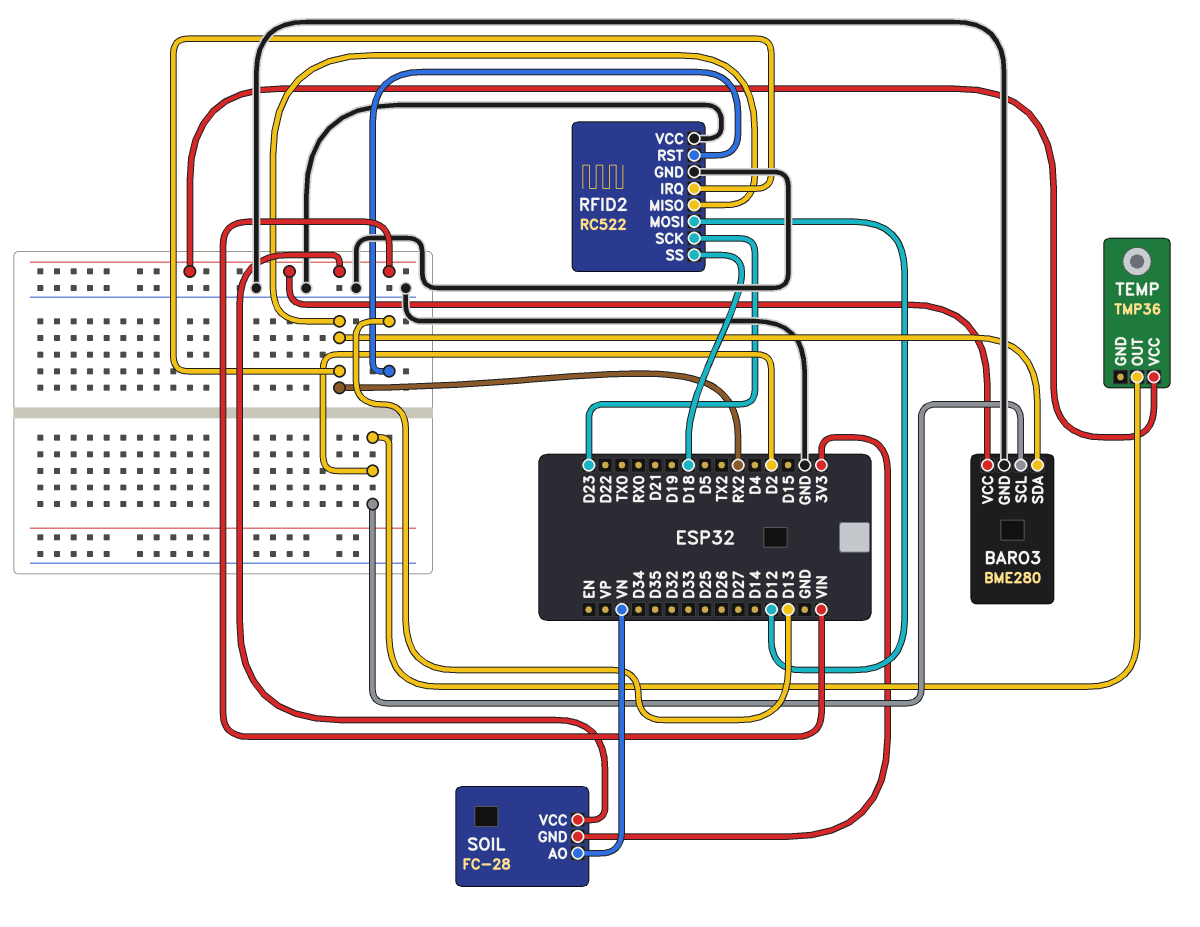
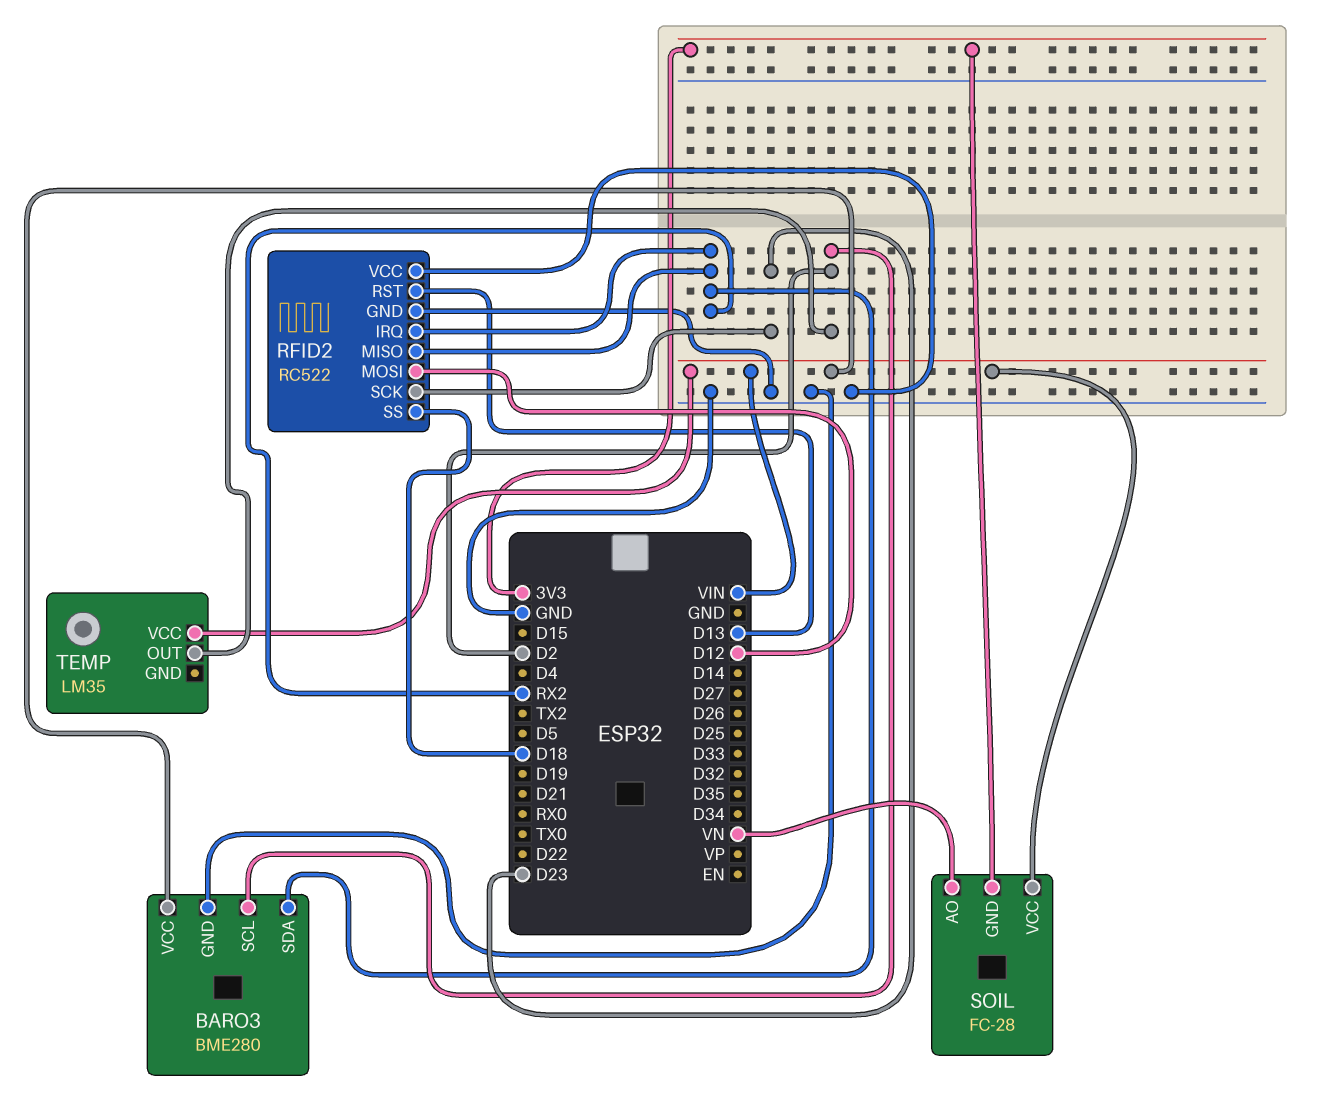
TEMP: TMP36 -> LM35

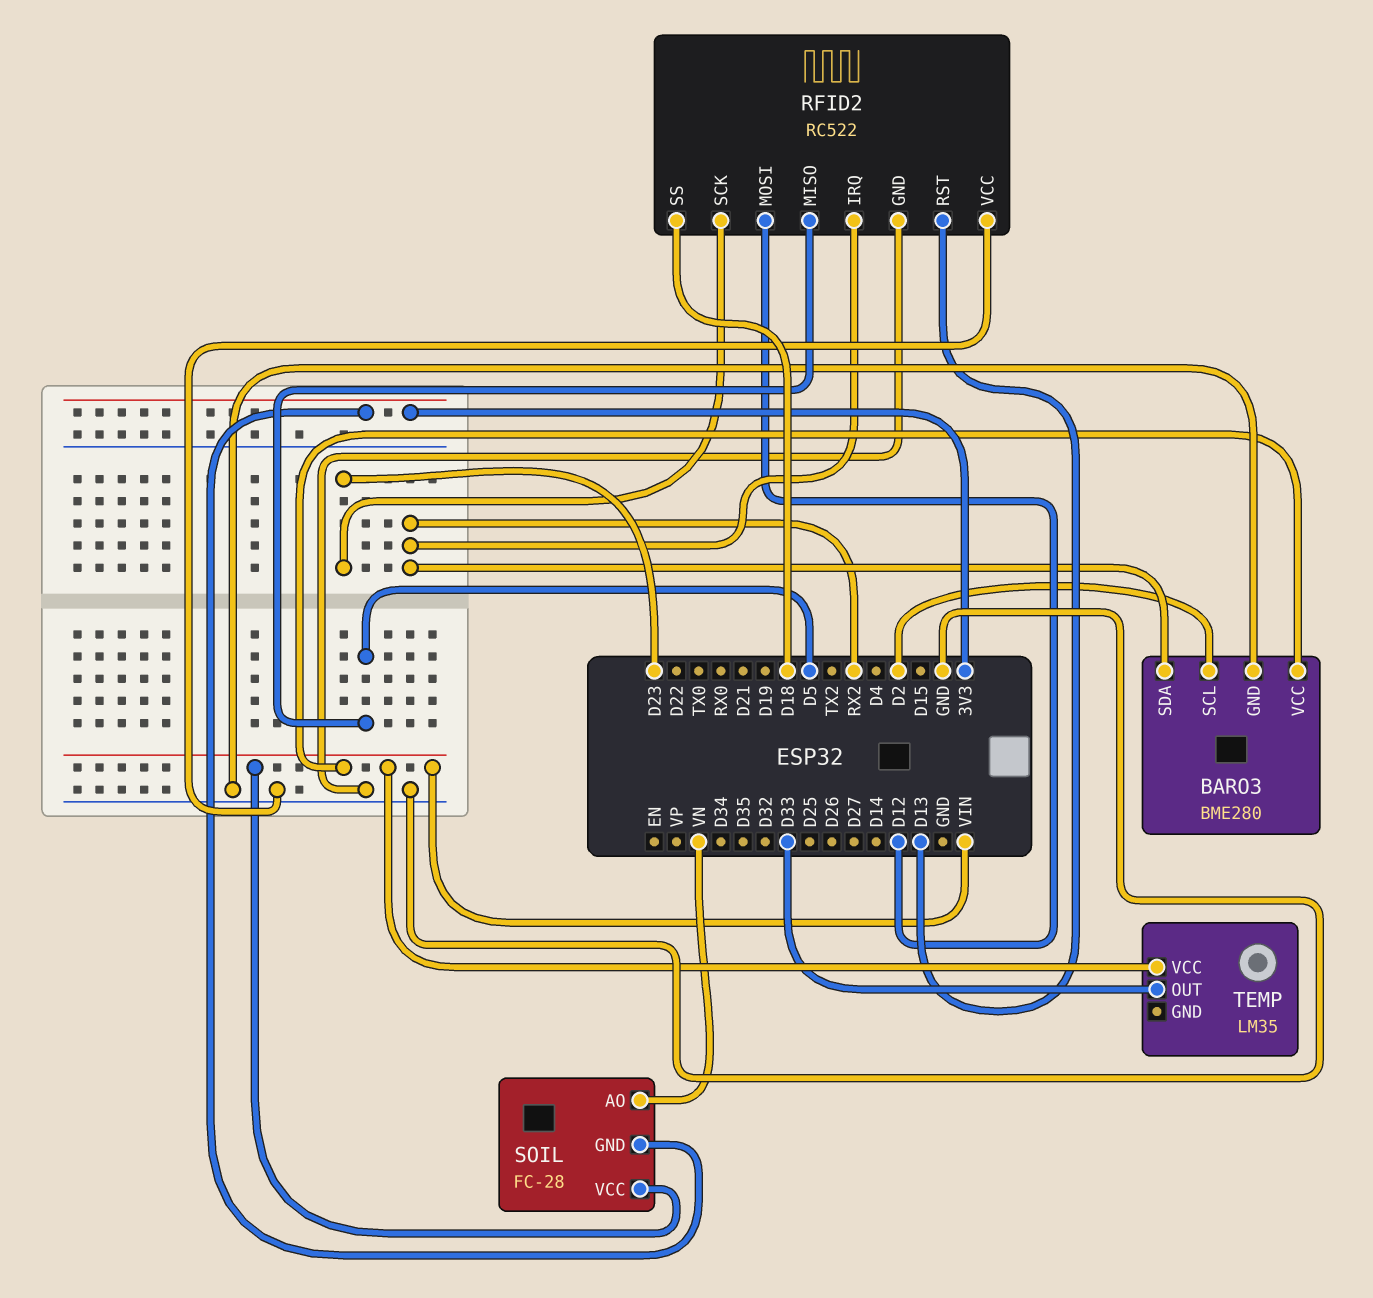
RFID2 pin MISO: RX2 -> D5
TEMP pin OUT: D2 -> D33

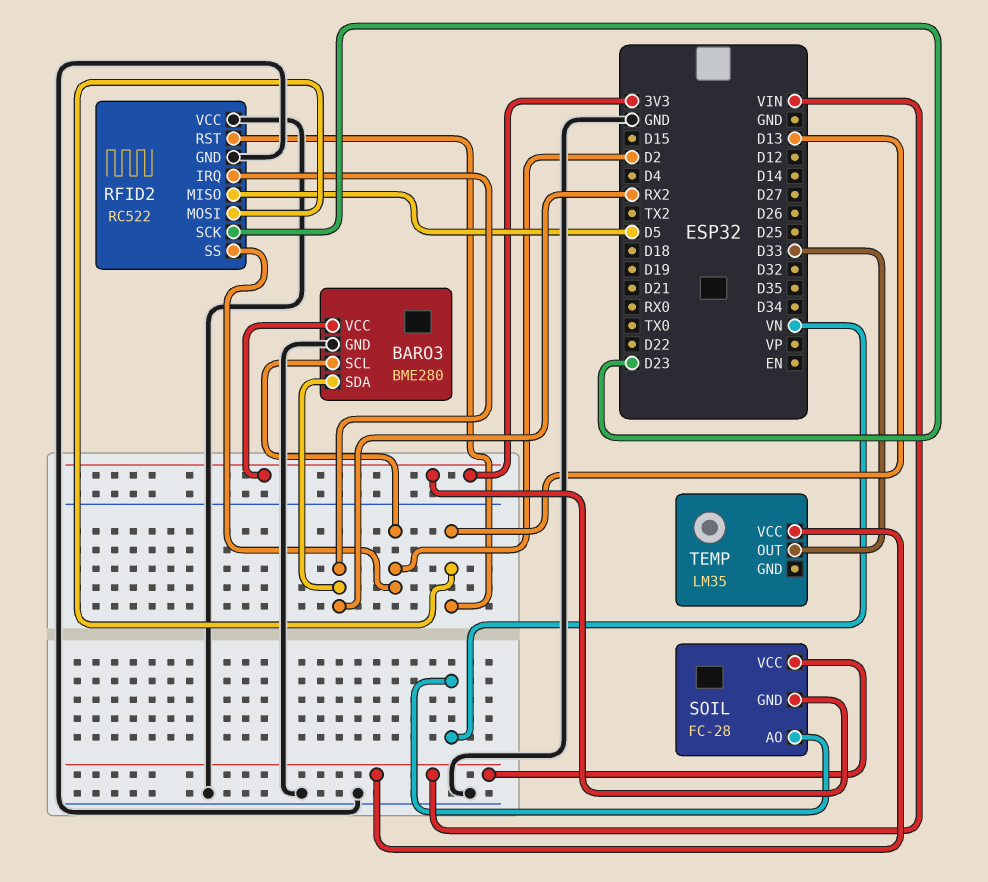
BARO3 pin VCC: VIN -> 3V3
RFID2 pin MOSI: D12 -> D13
RFID2 pin SS: D18 -> D2

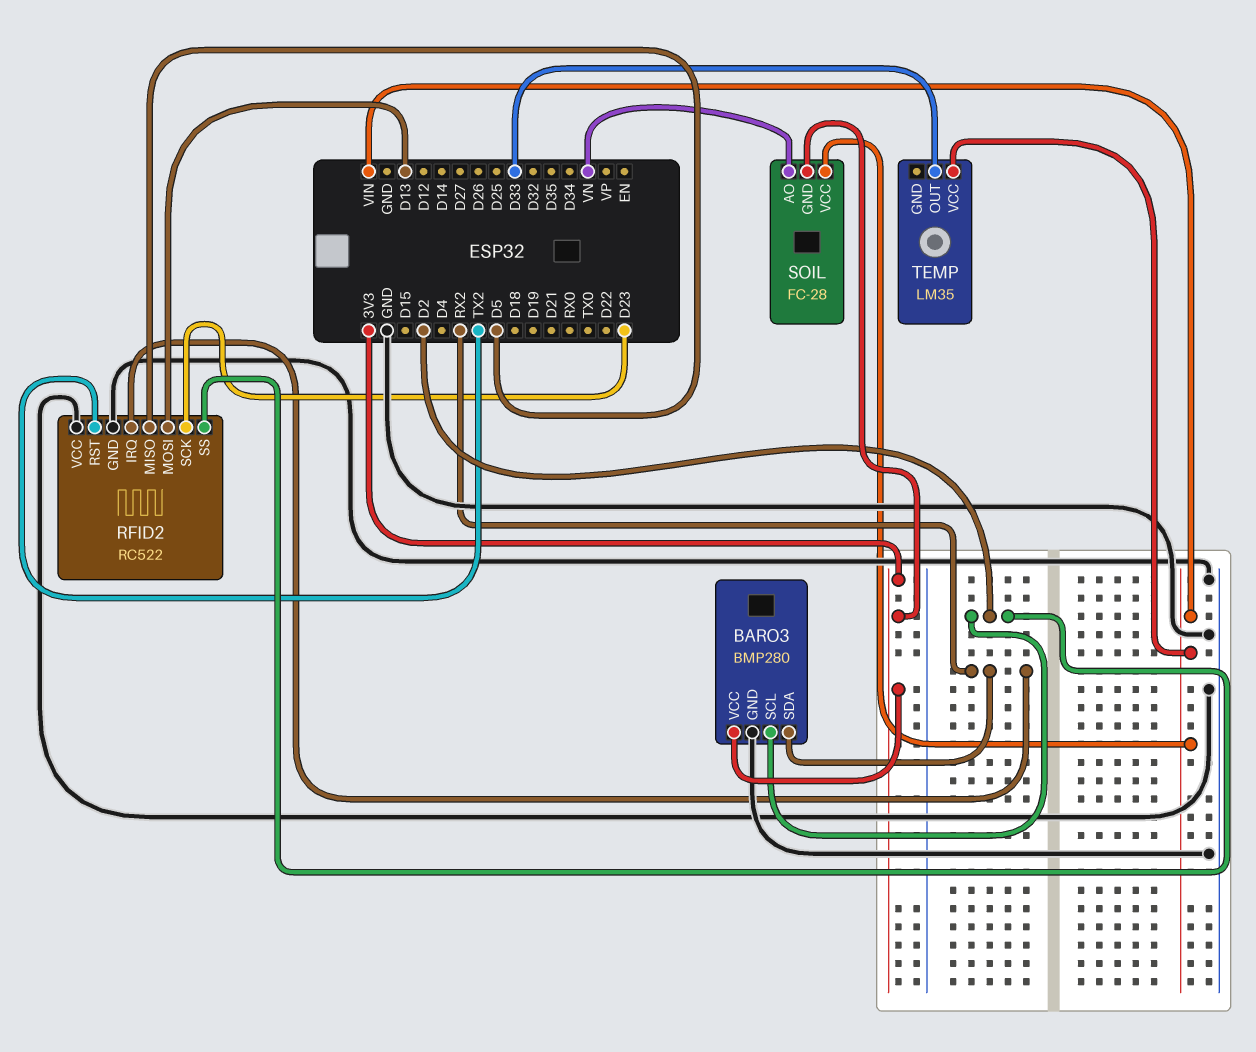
BARO3: BME280 -> BMP280
RFID2 pin RST: D13 -> TX2

